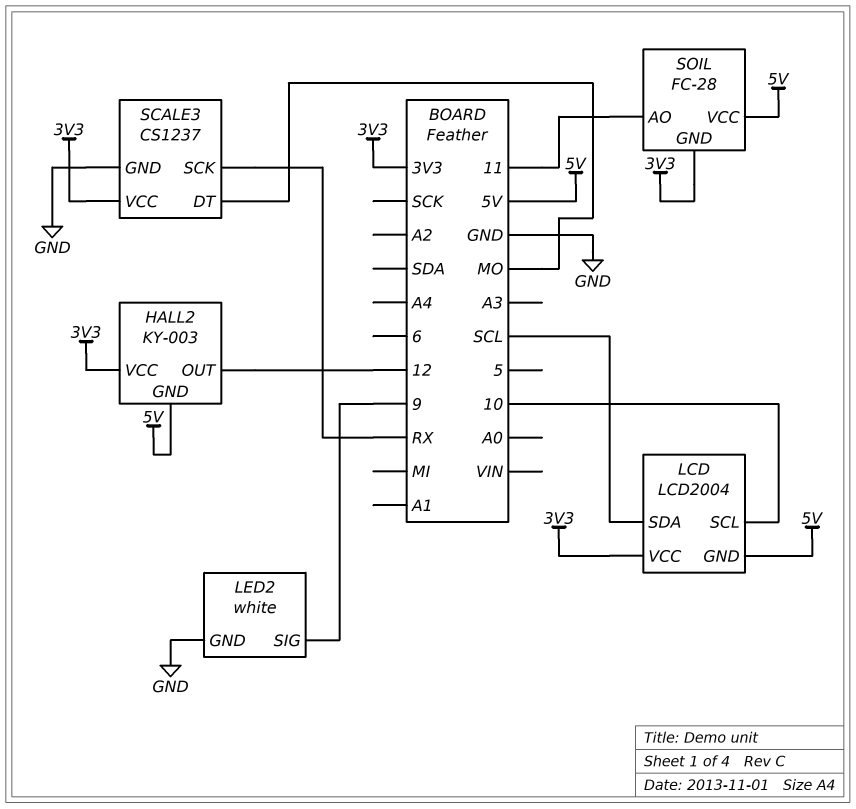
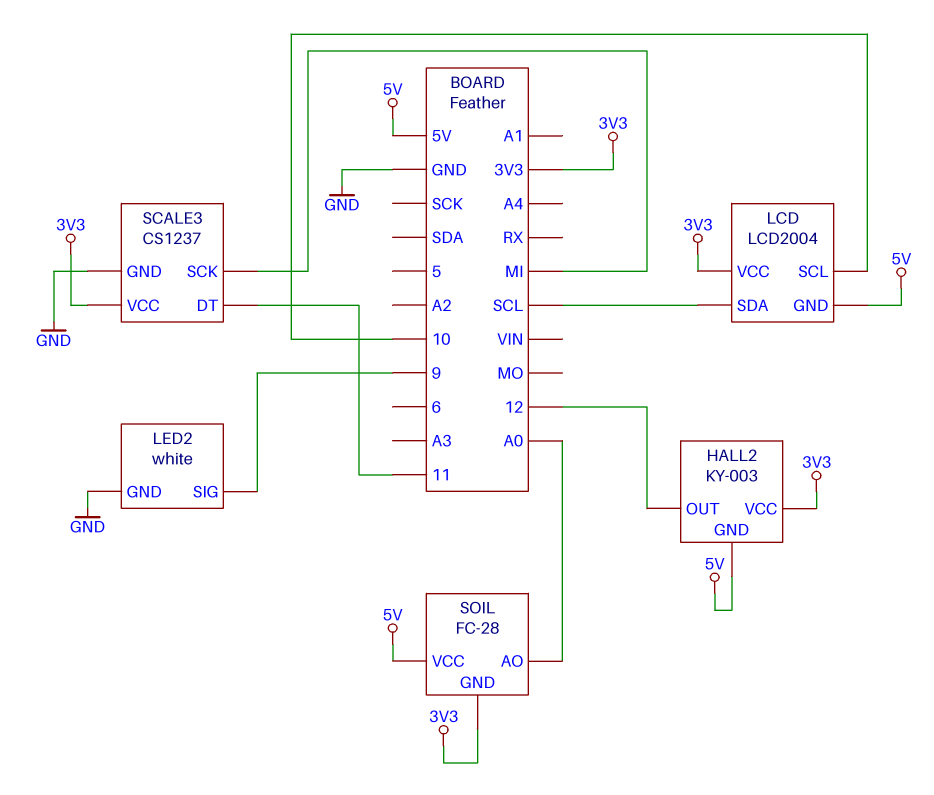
SCALE3 pin DT: MO -> 11
SCALE3 pin SCK: RX -> MI
SOIL pin AO: 11 -> A0

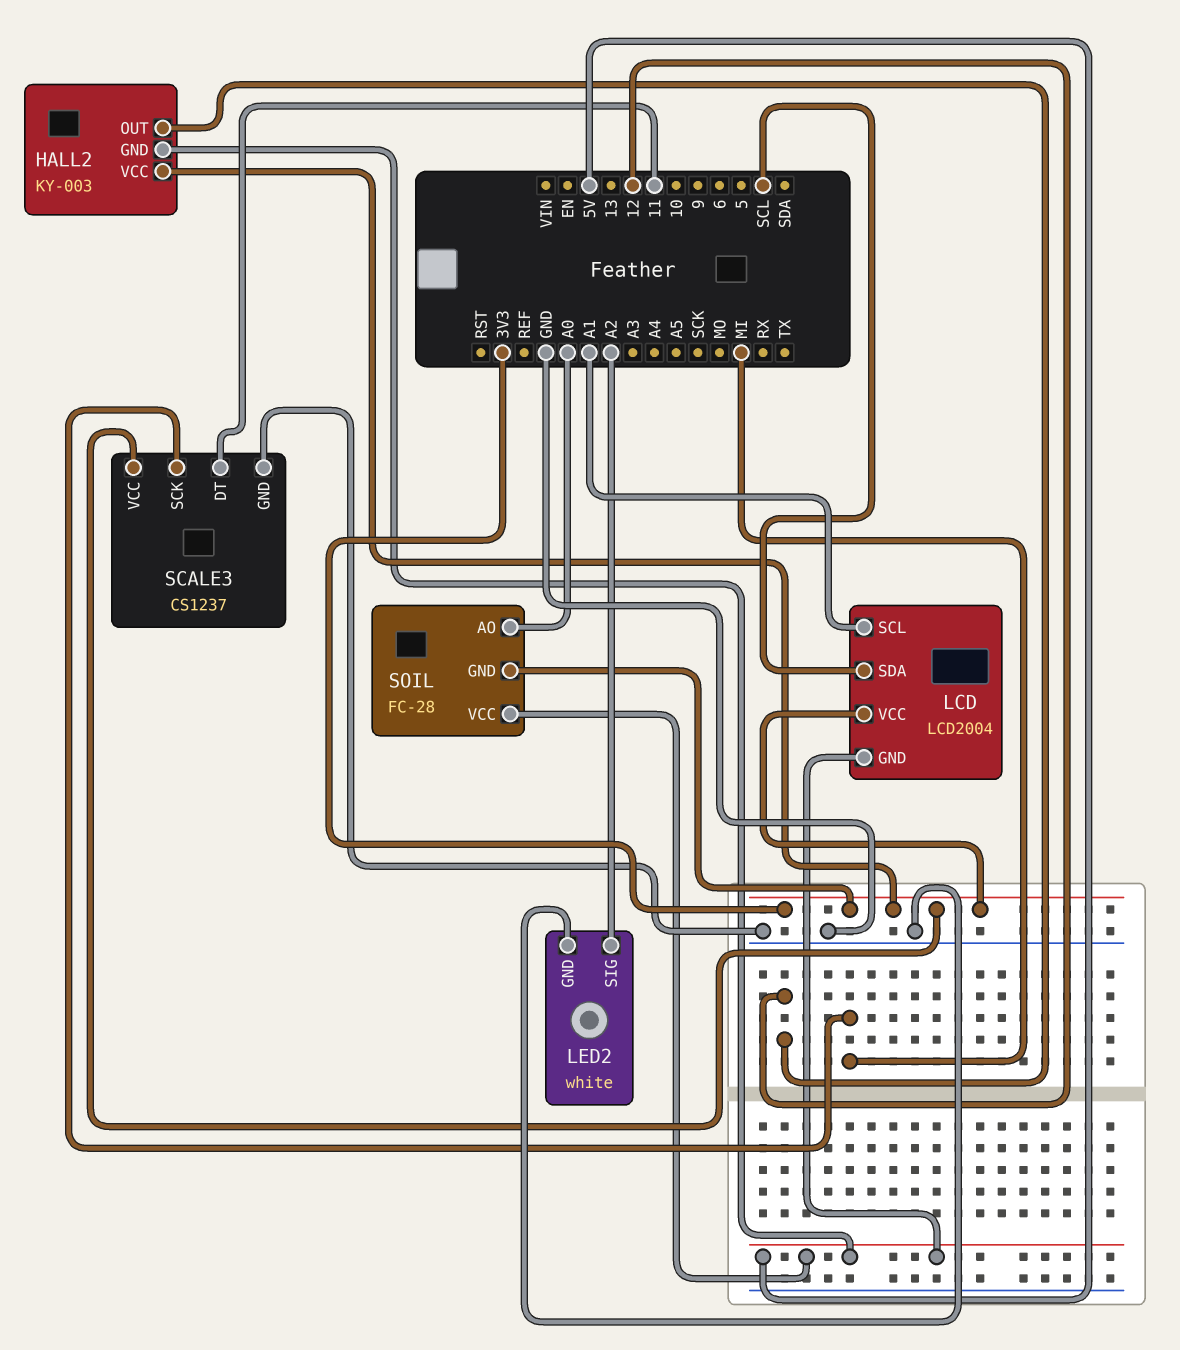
LCD pin SCL: 10 -> A1
LED2 pin SIG: 9 -> A2

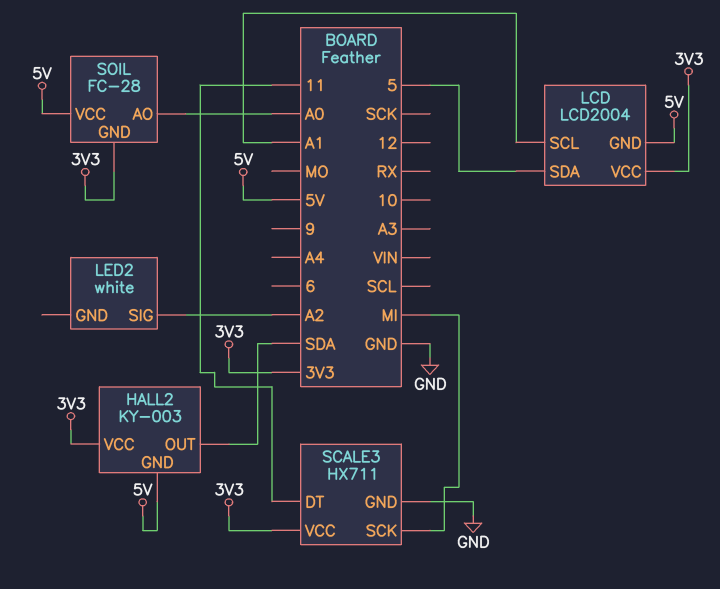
HALL2 pin OUT: 12 -> SDA
LCD pin SDA: SCL -> 5
LED2 pin GND: GND -> none
SCALE3: CS1237 -> HX711

